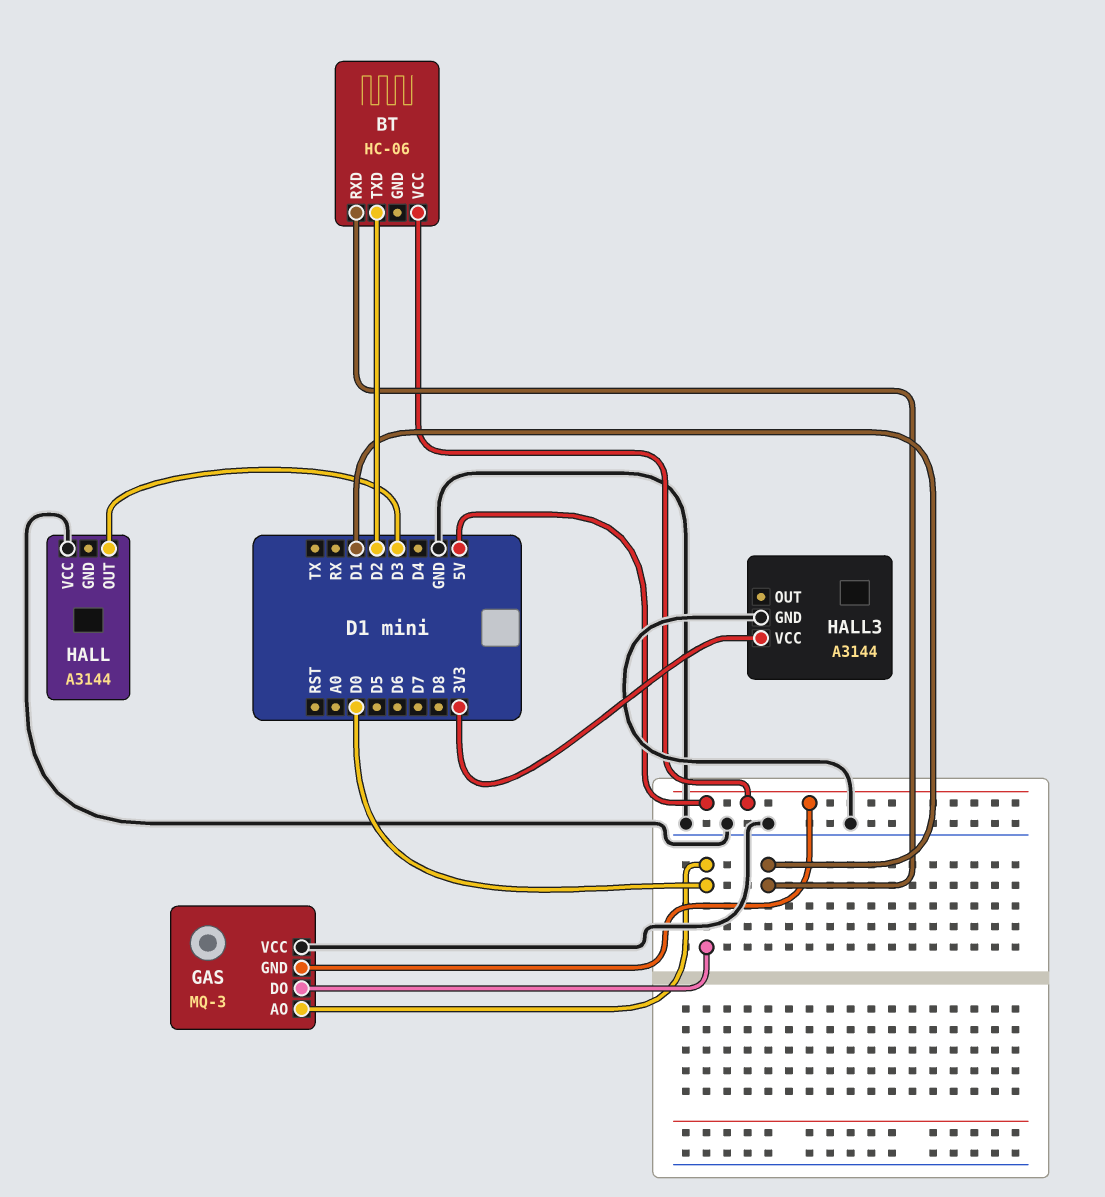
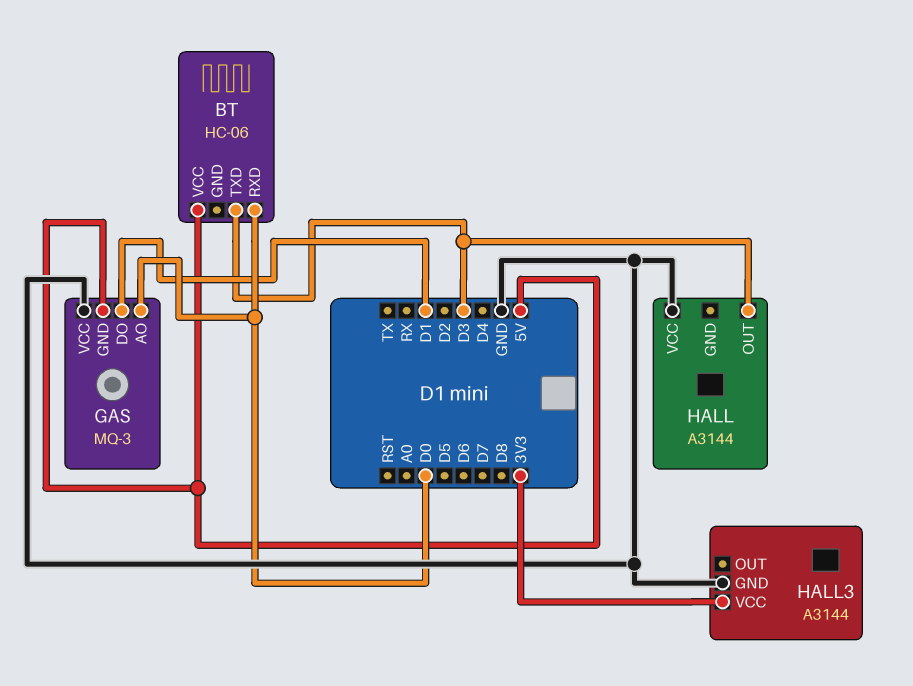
BT pin RXD: D1 -> D0
BT pin TXD: D2 -> D3
GAS pin DO: D0 -> D1

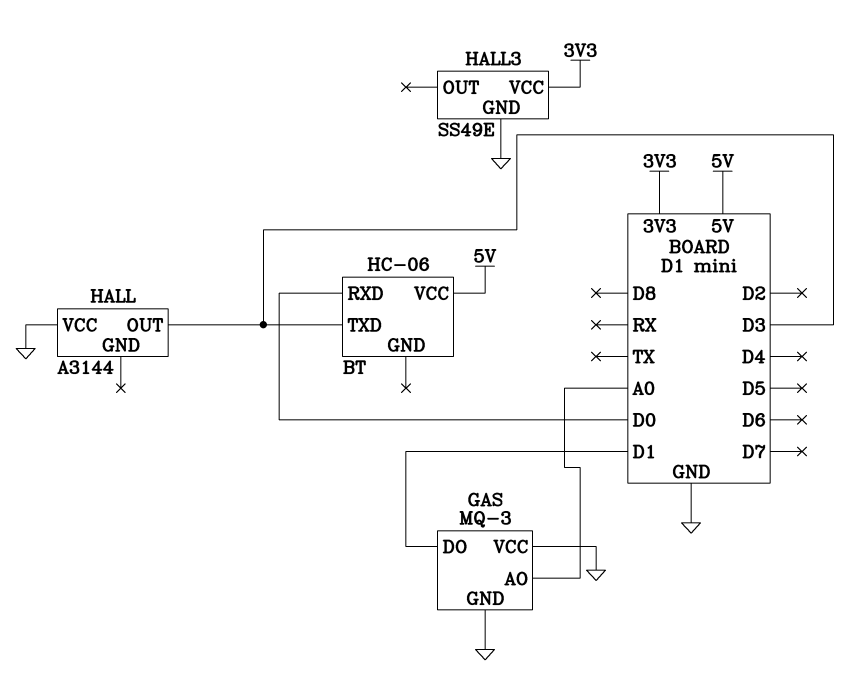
GAS pin AO: D0 -> A0
GAS pin GND: 5V -> GND
HALL3: A3144 -> SS49E

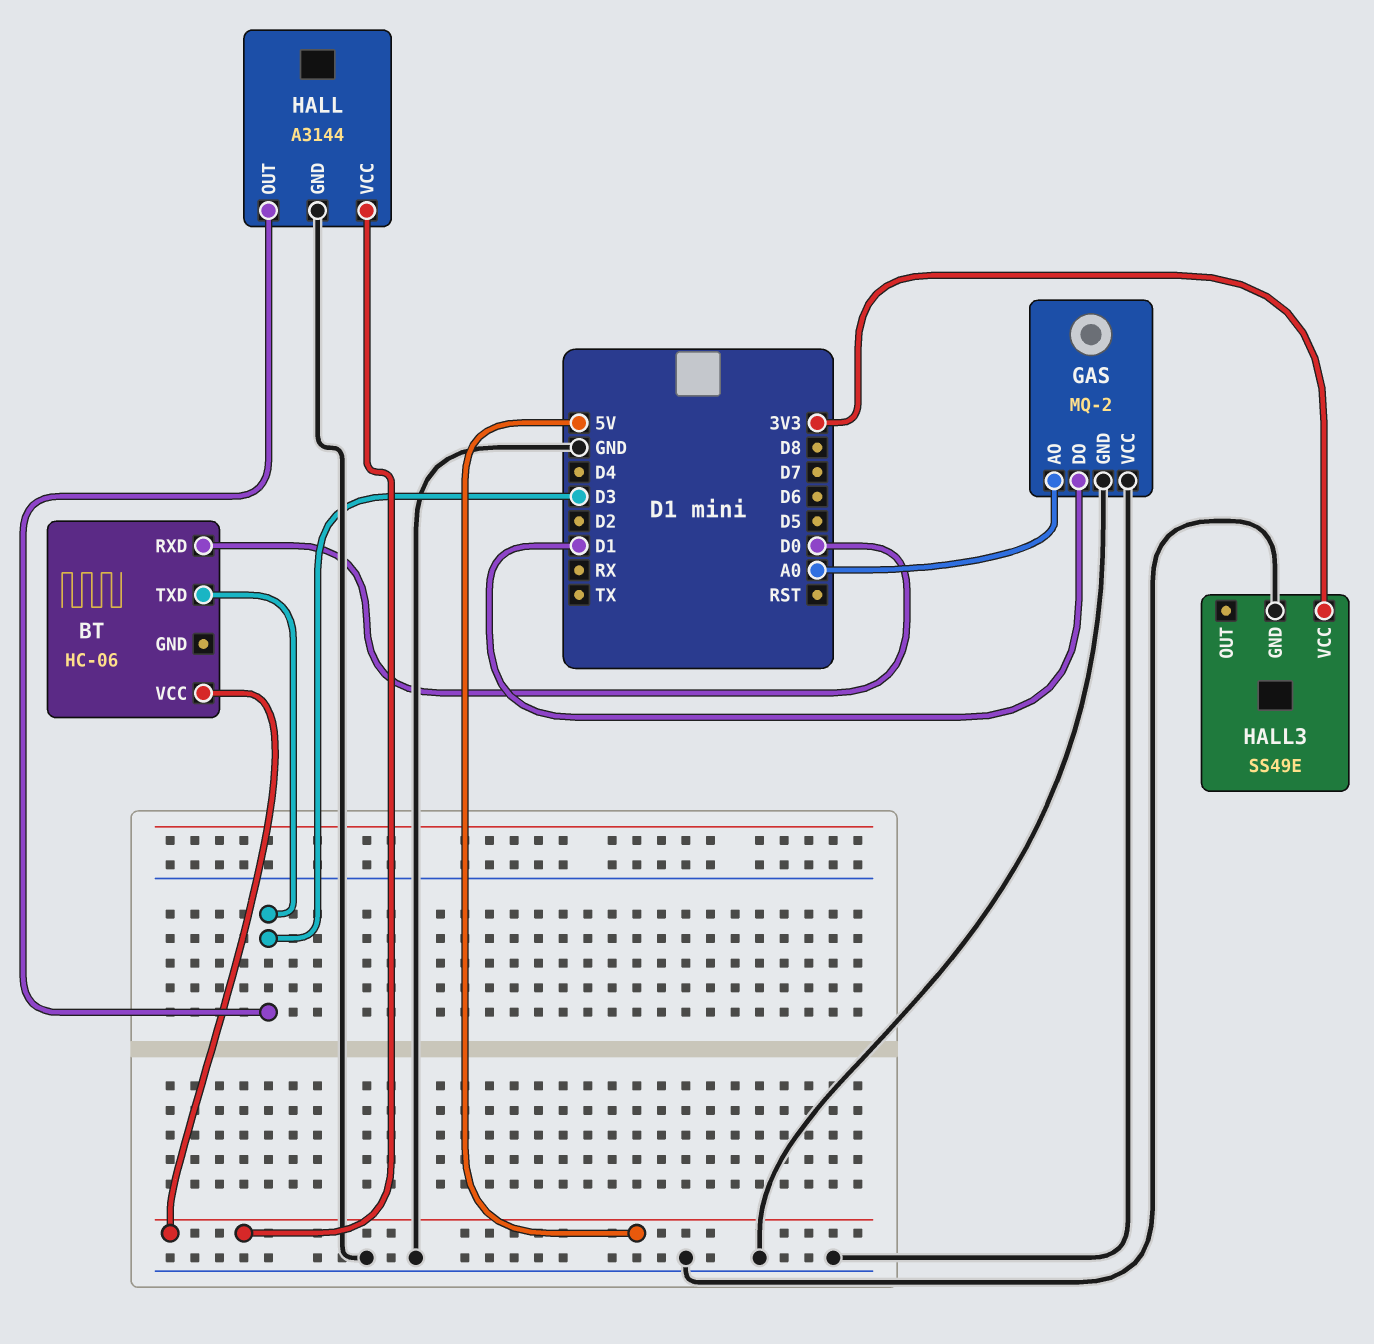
GAS: MQ-3 -> MQ-2
HALL pin GND: none -> GND
HALL pin VCC: GND -> 5V

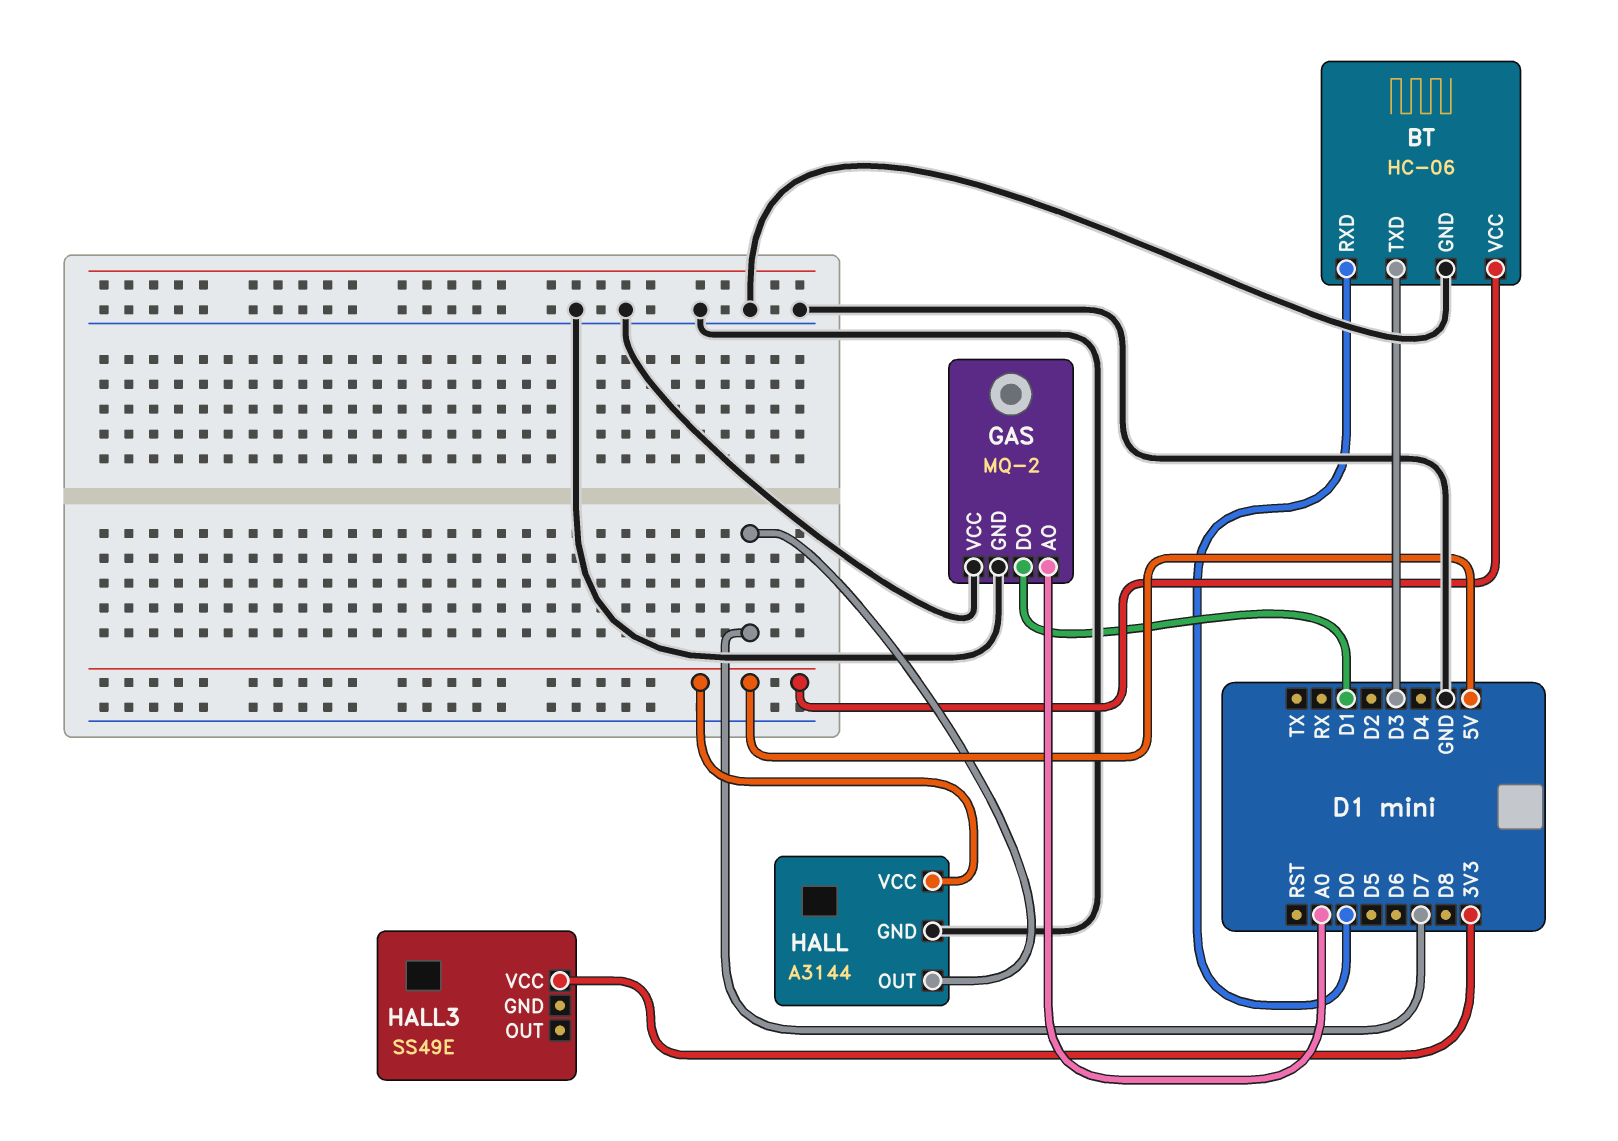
BT pin GND: none -> GND
HALL pin OUT: D3 -> D7
HALL3 pin GND: GND -> none

